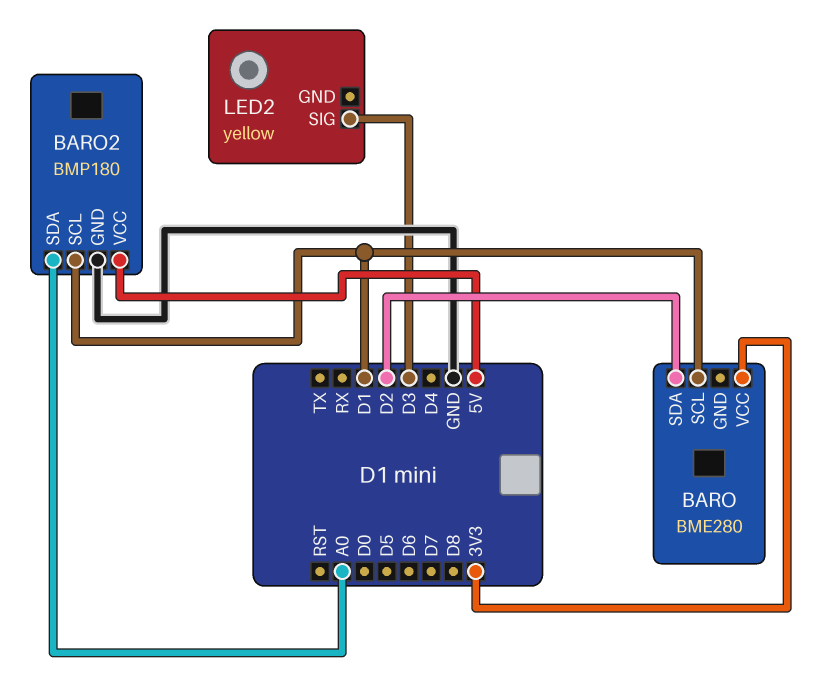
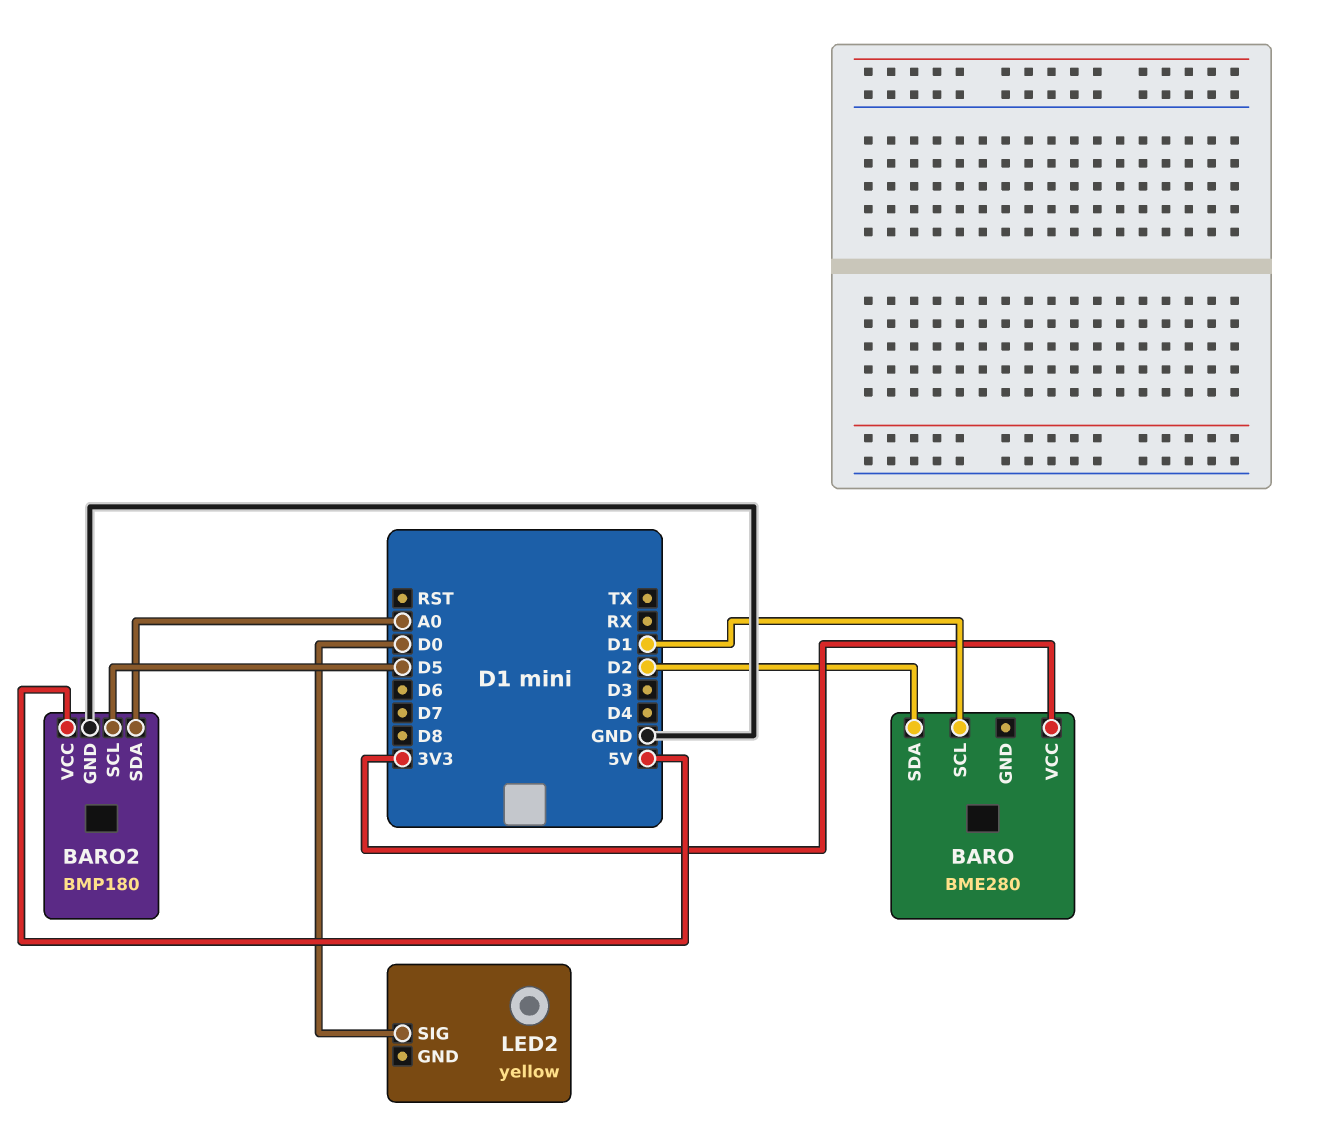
BARO2 pin SCL: D1 -> D5
LED2 pin SIG: D3 -> D0

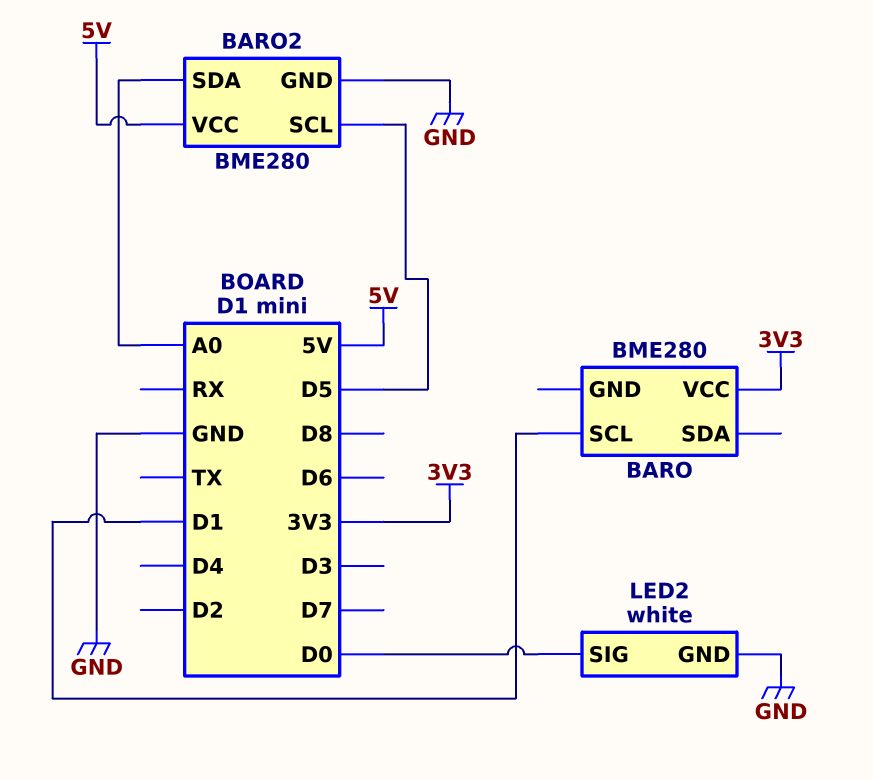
BARO pin SDA: D2 -> none
BARO2: BMP180 -> BME280
LED2: yellow -> white
LED2 pin GND: none -> GND

